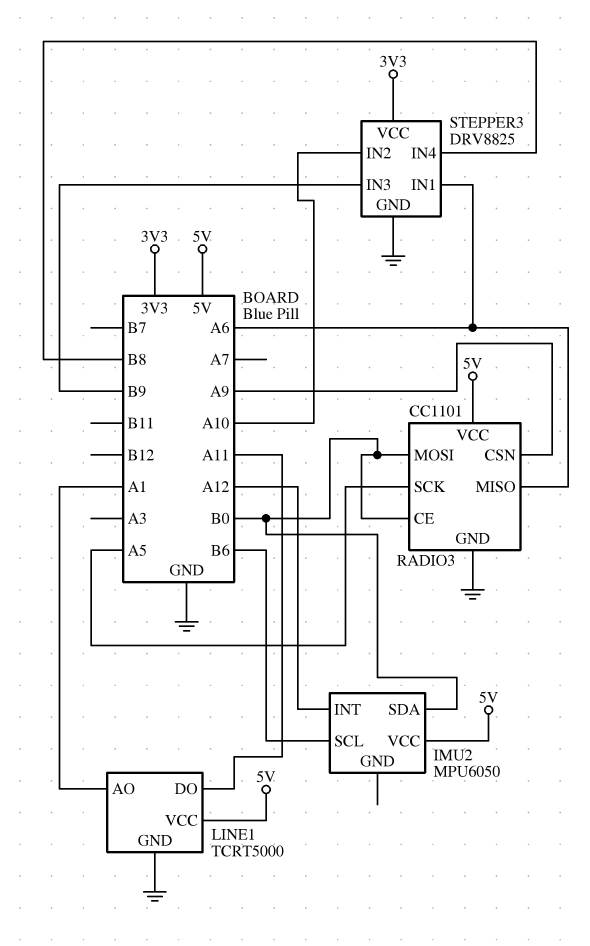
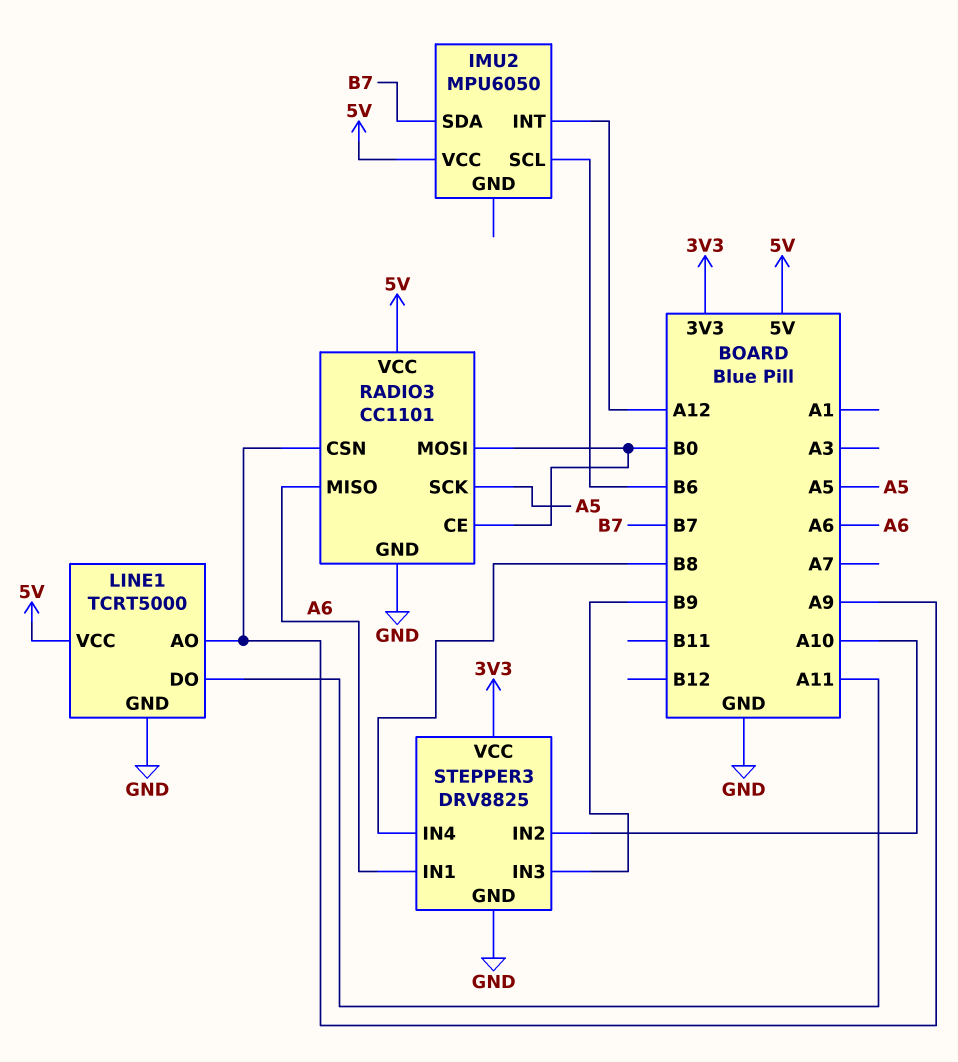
IMU2 pin SDA: B0 -> B7
LINE1 pin AO: A1 -> A9

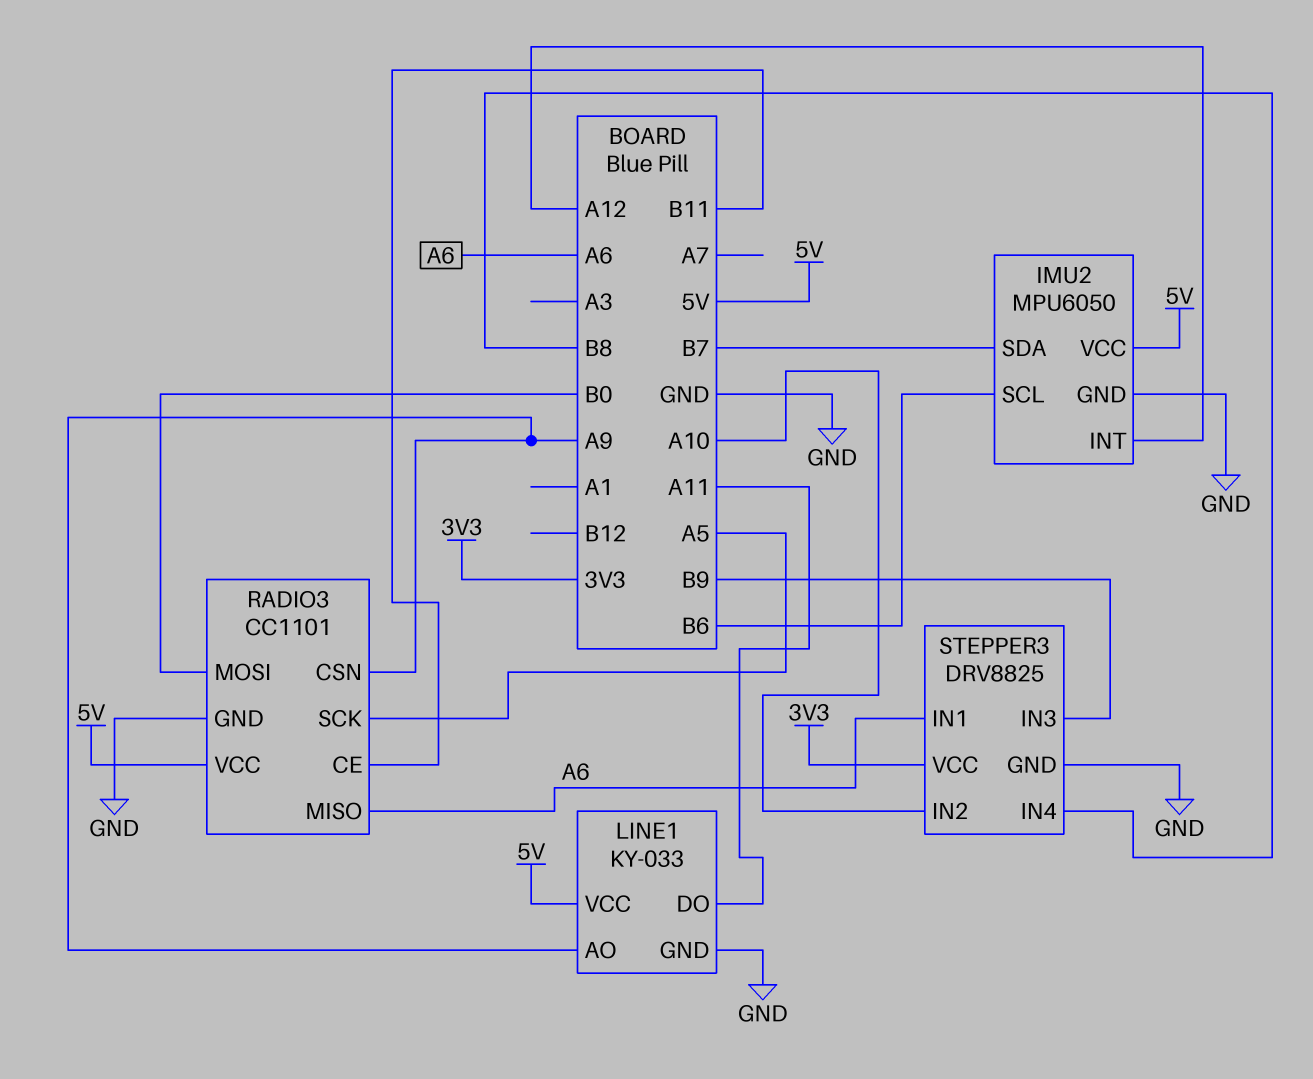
IMU2 pin GND: none -> GND
LINE1: TCRT5000 -> KY-033
RADIO3 pin CE: B0 -> B11

